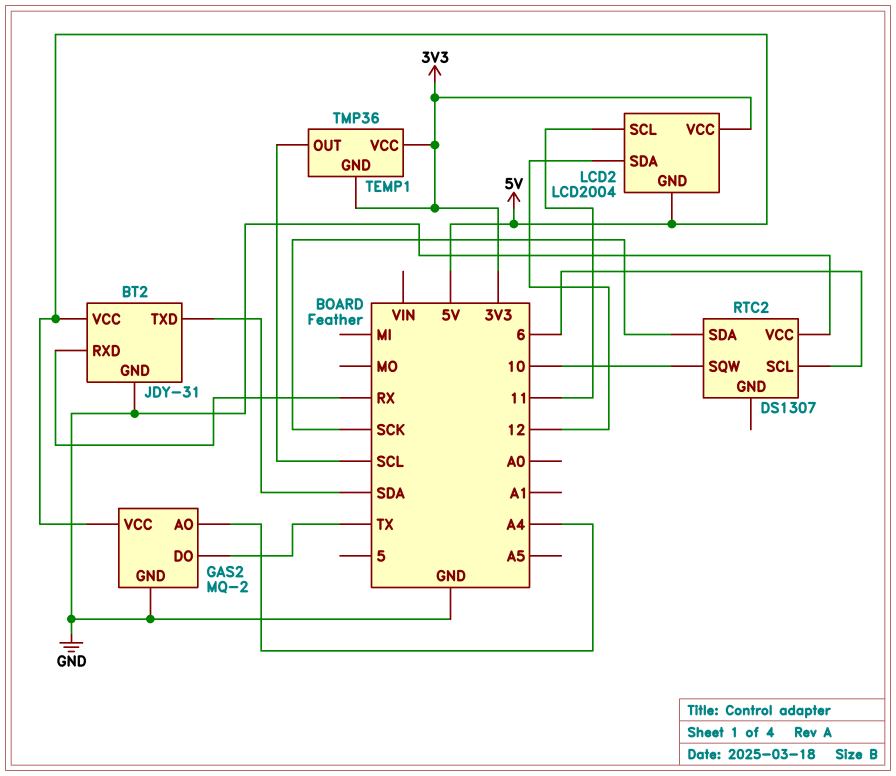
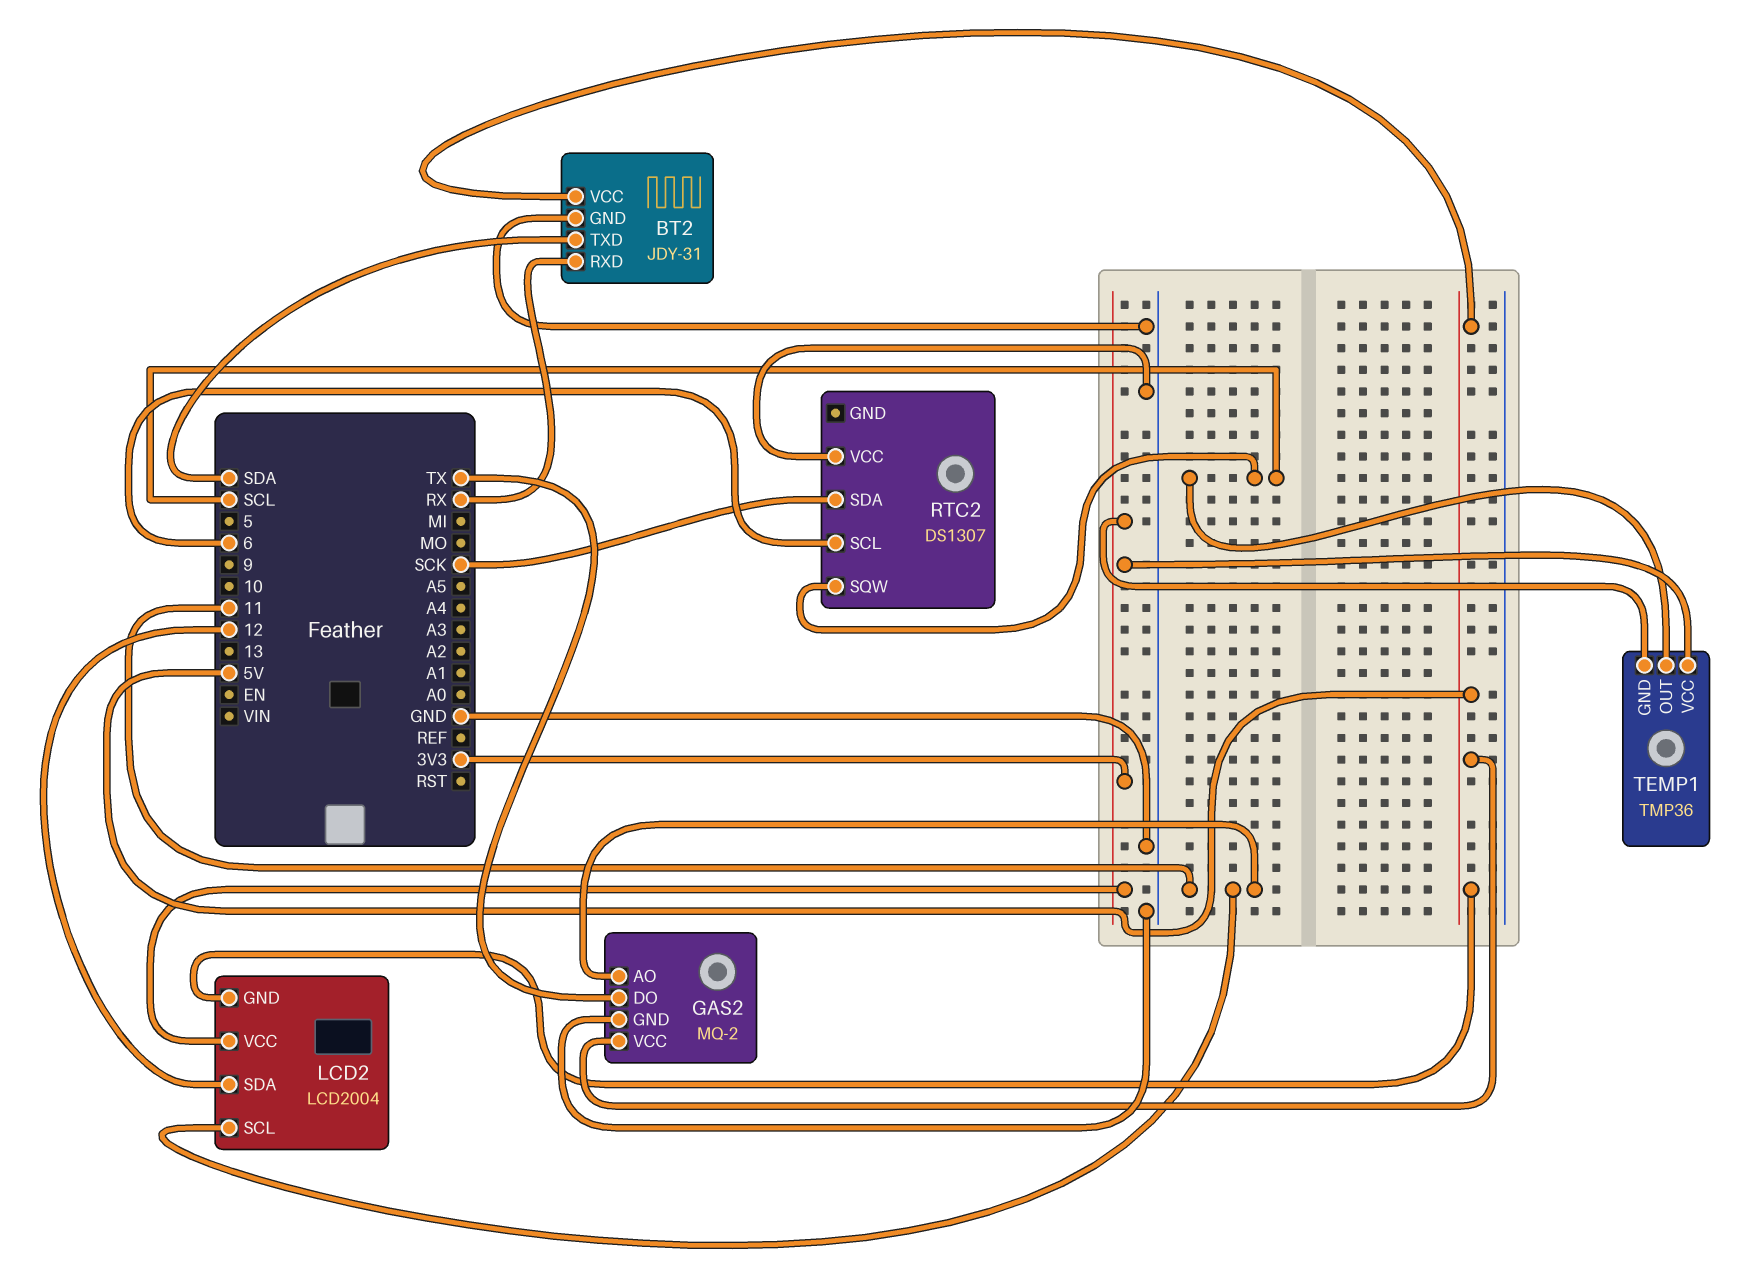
GAS2 pin AO: A4 -> 11
RTC2 pin SQW: 10 -> SCL

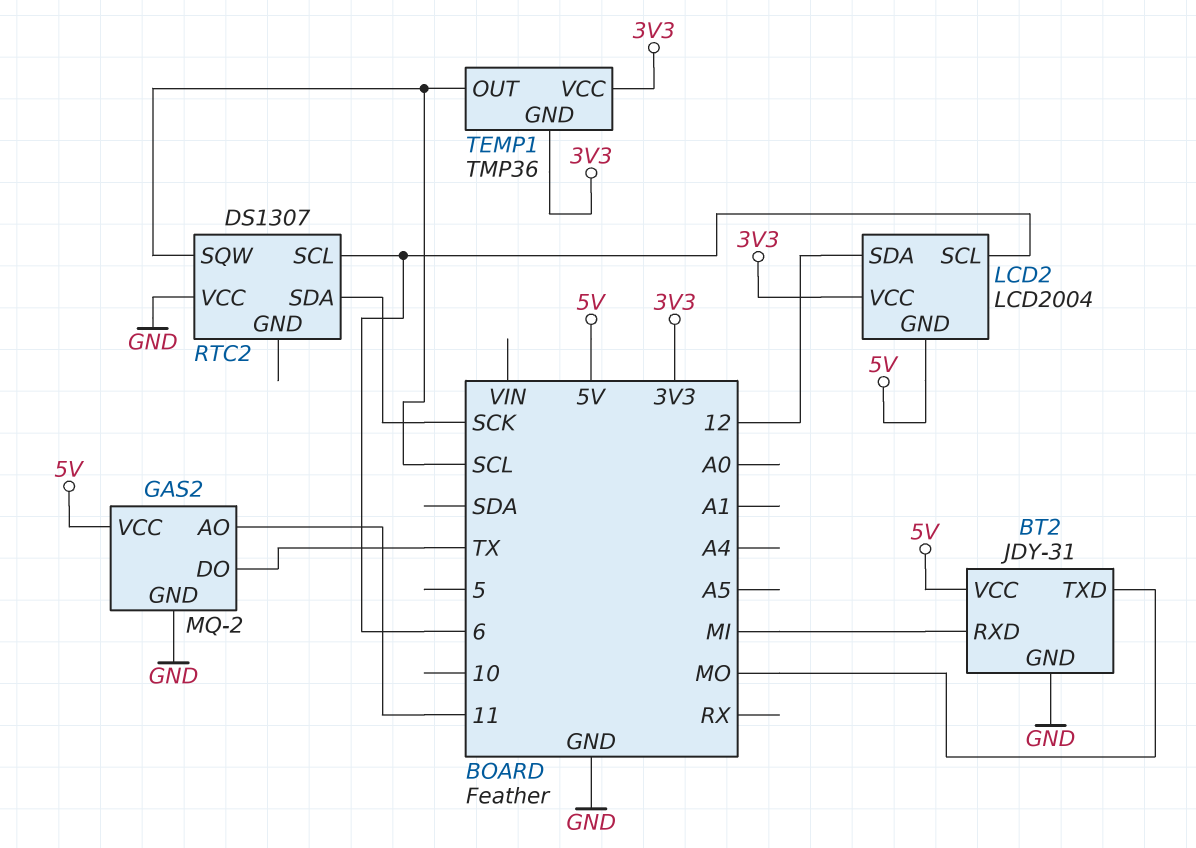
BT2 pin RXD: RX -> MI
BT2 pin TXD: SDA -> MO
LCD2 pin SCL: 11 -> 6

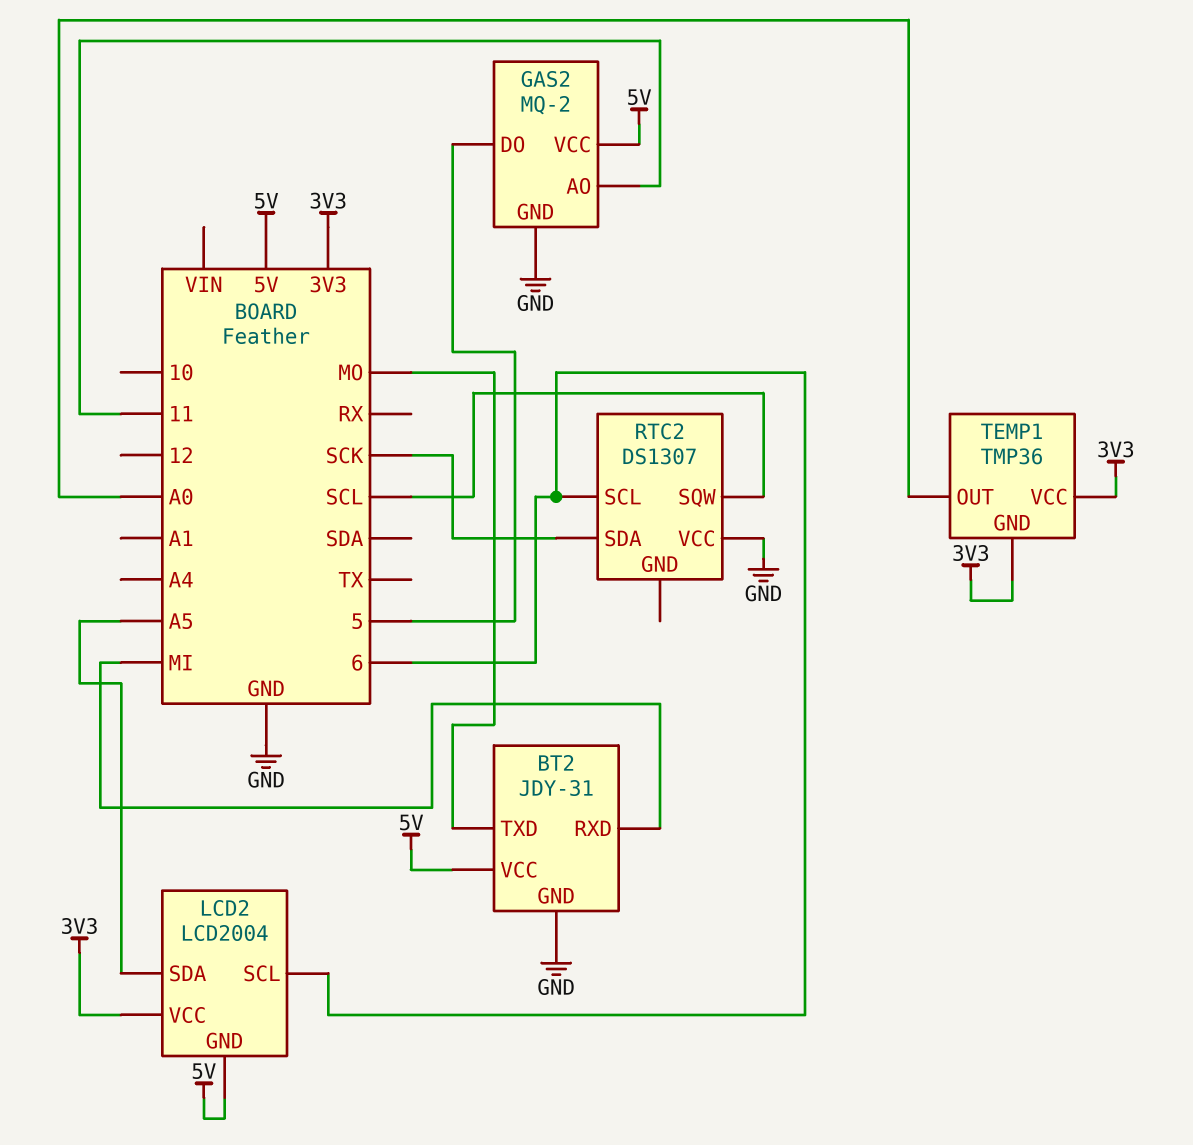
GAS2 pin DO: TX -> 5
LCD2 pin SDA: 12 -> A5
TEMP1 pin OUT: SCL -> A0

